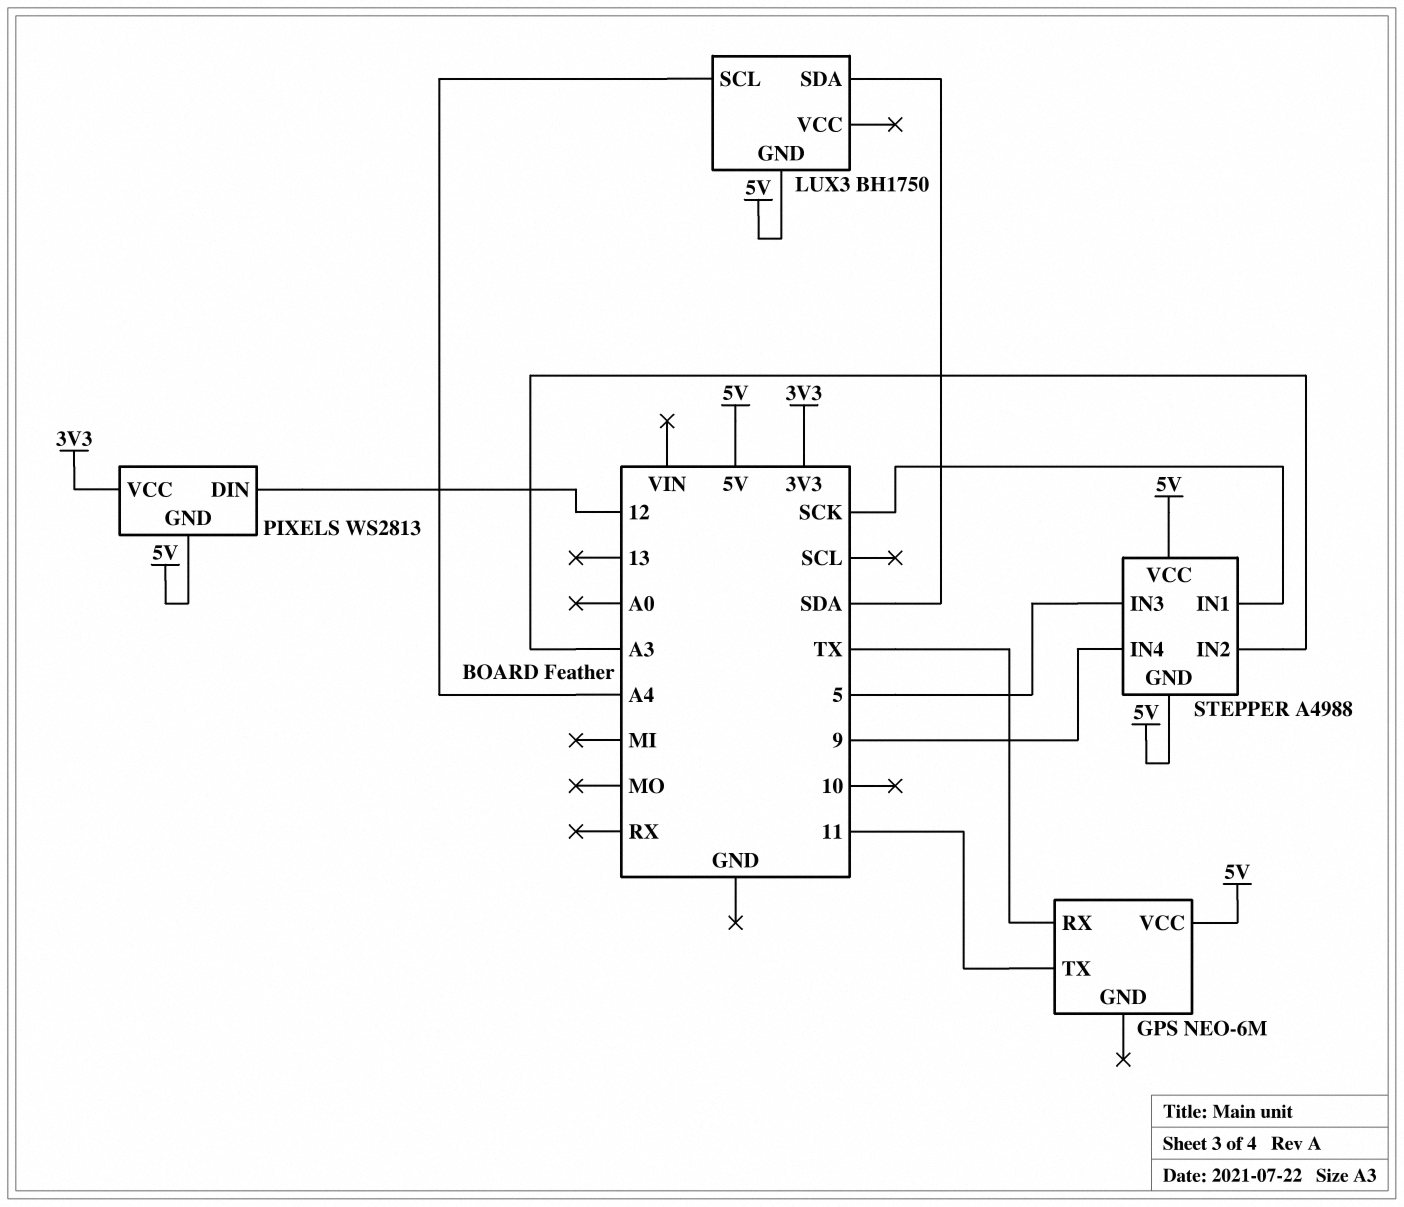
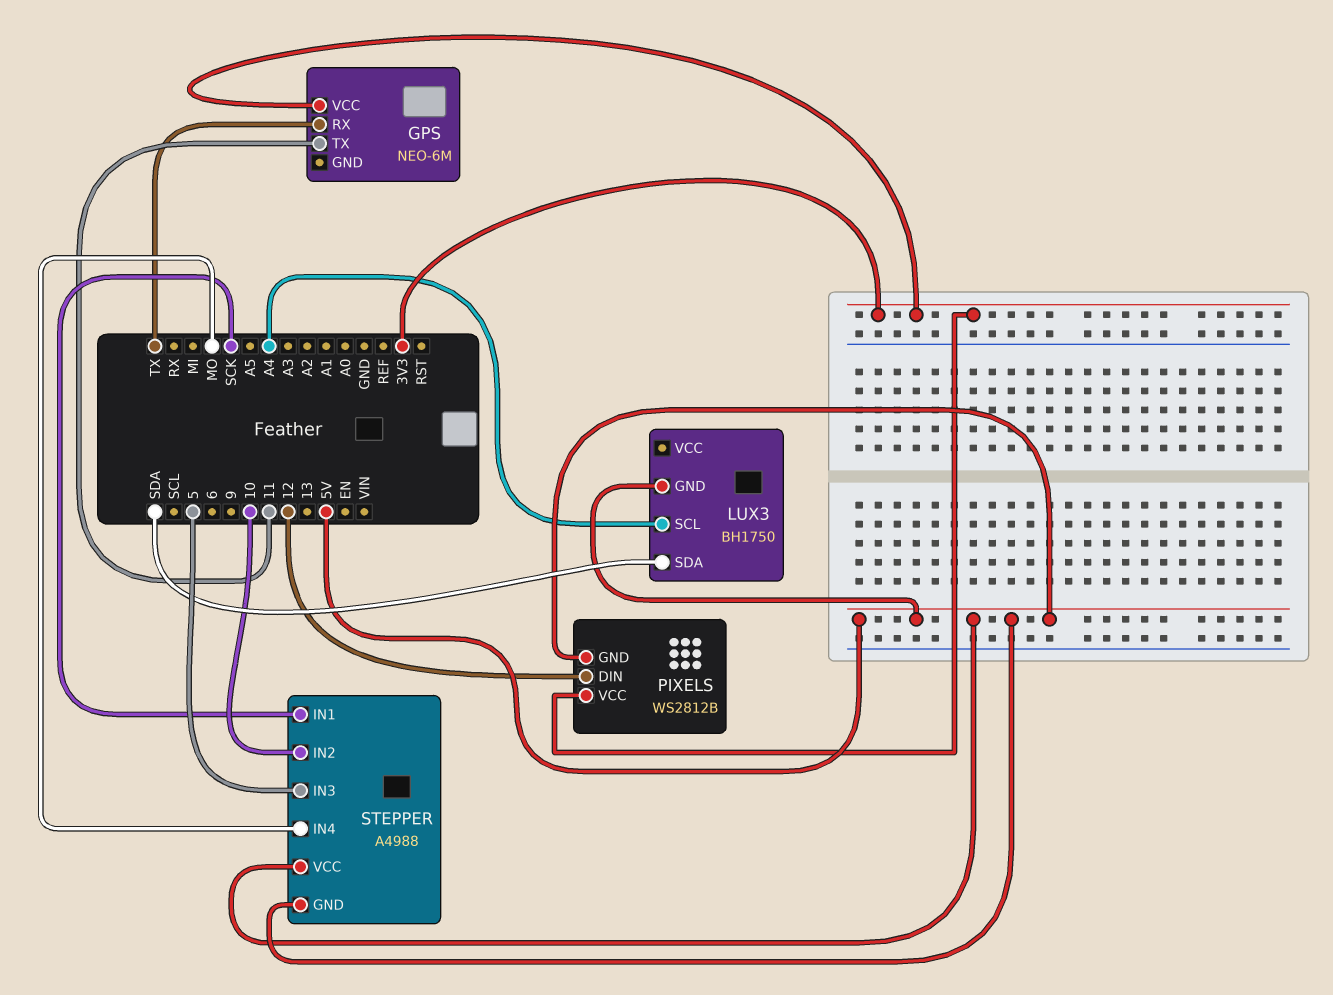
GPS pin VCC: 5V -> 3V3
PIXELS: WS2813 -> WS2812B
STEPPER pin IN2: A3 -> 10
STEPPER pin IN4: 9 -> MO

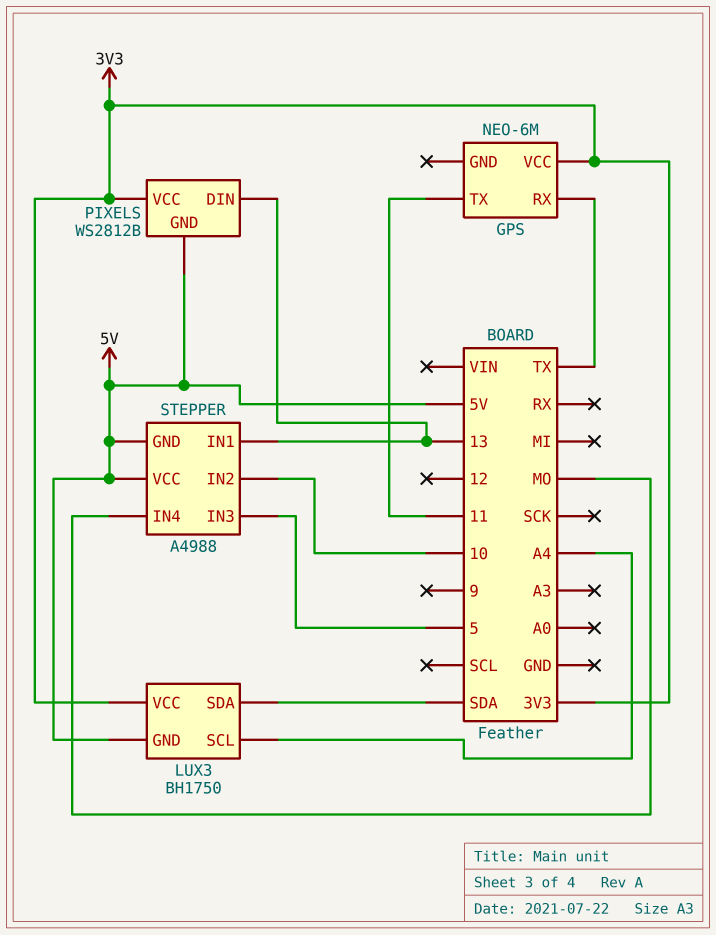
LUX3 pin VCC: none -> 3V3
PIXELS pin DIN: 12 -> 13
STEPPER pin IN1: SCK -> 13

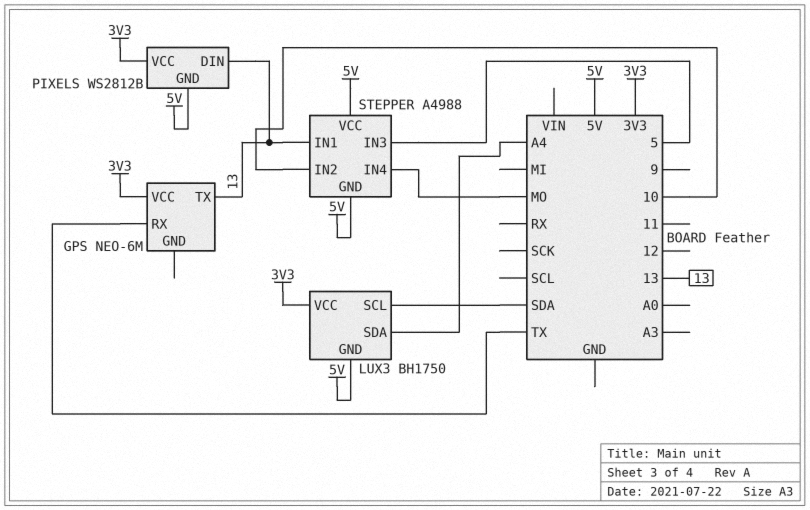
GPS pin TX: 11 -> 13
LUX3 pin SCL: A4 -> SDA
LUX3 pin SDA: SDA -> A4

